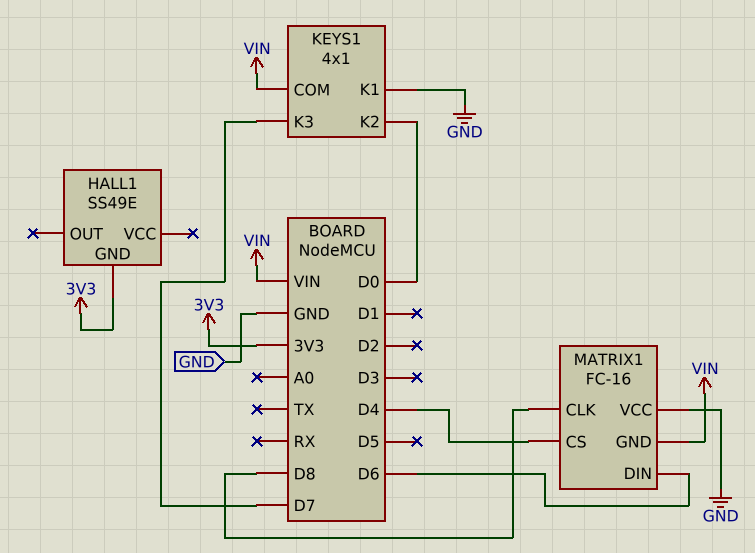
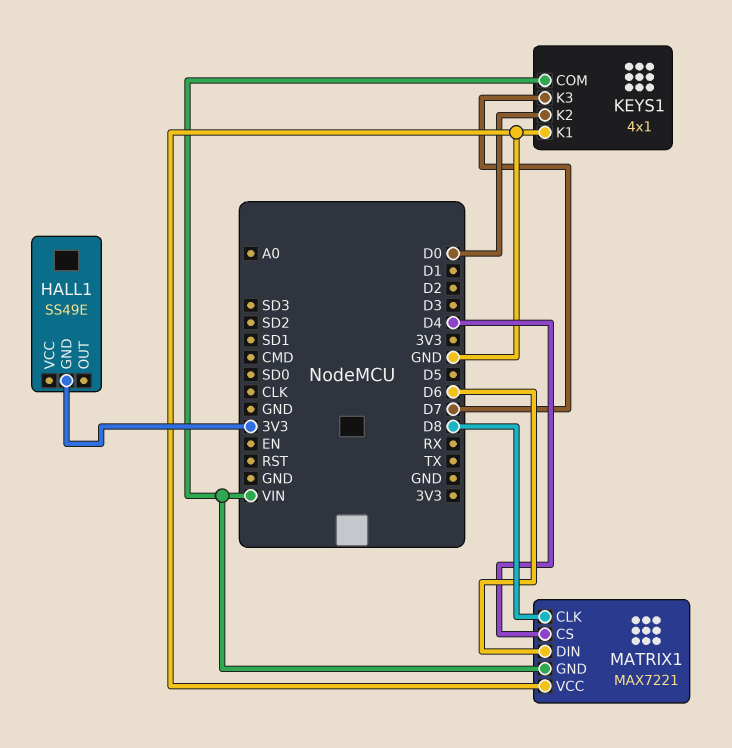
MATRIX1: FC-16 -> MAX7221

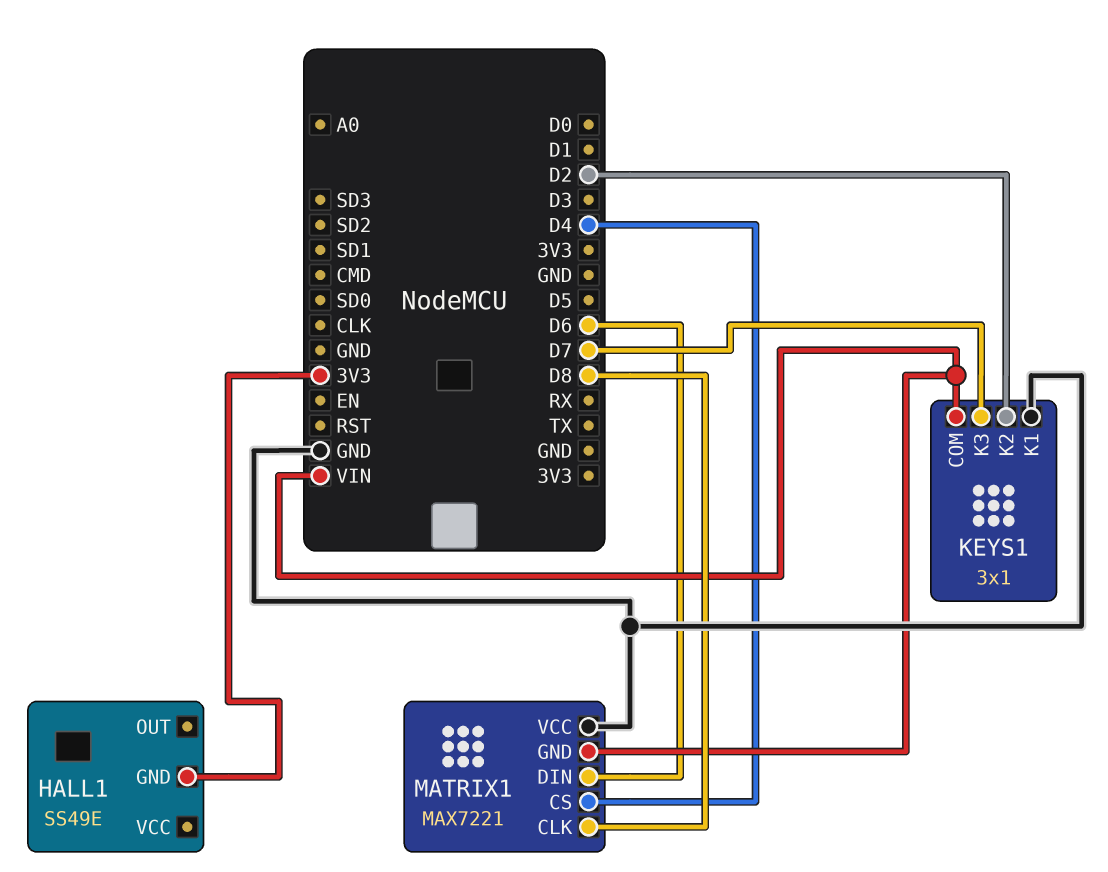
KEYS1: 4x1 -> 3x1
KEYS1 pin K2: D0 -> D2

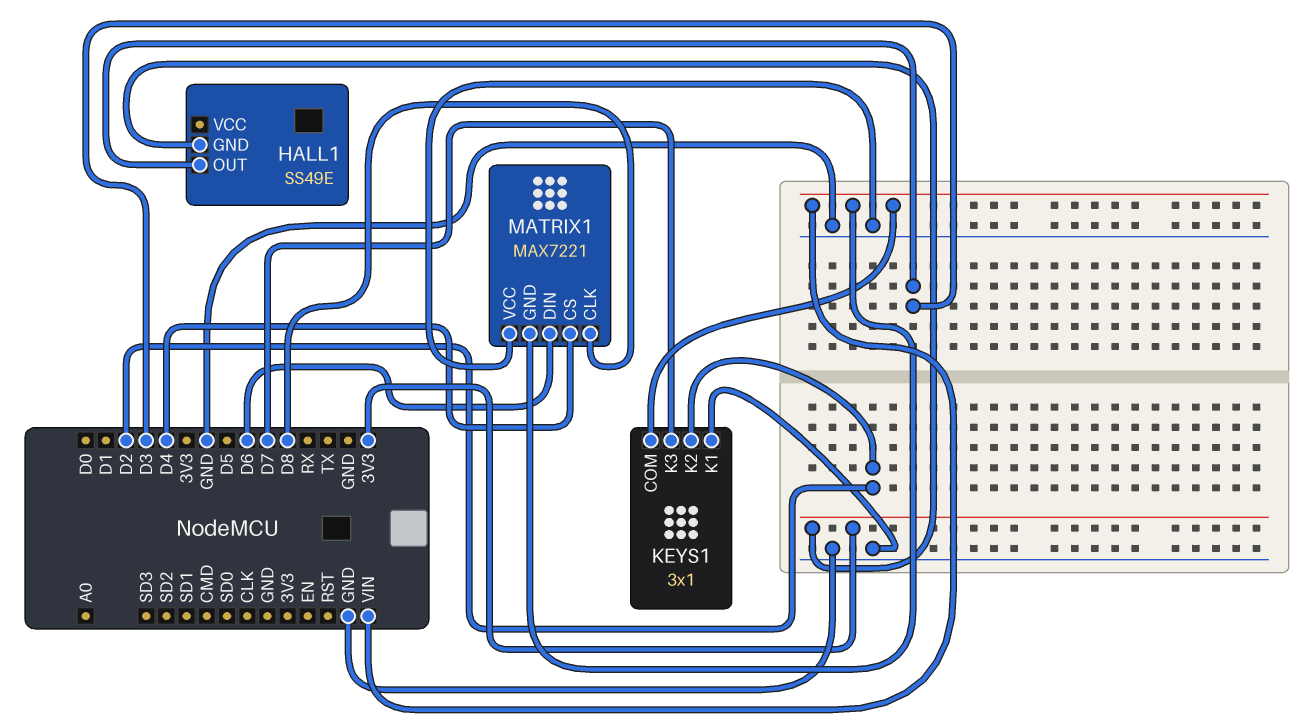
HALL1 pin OUT: none -> D3

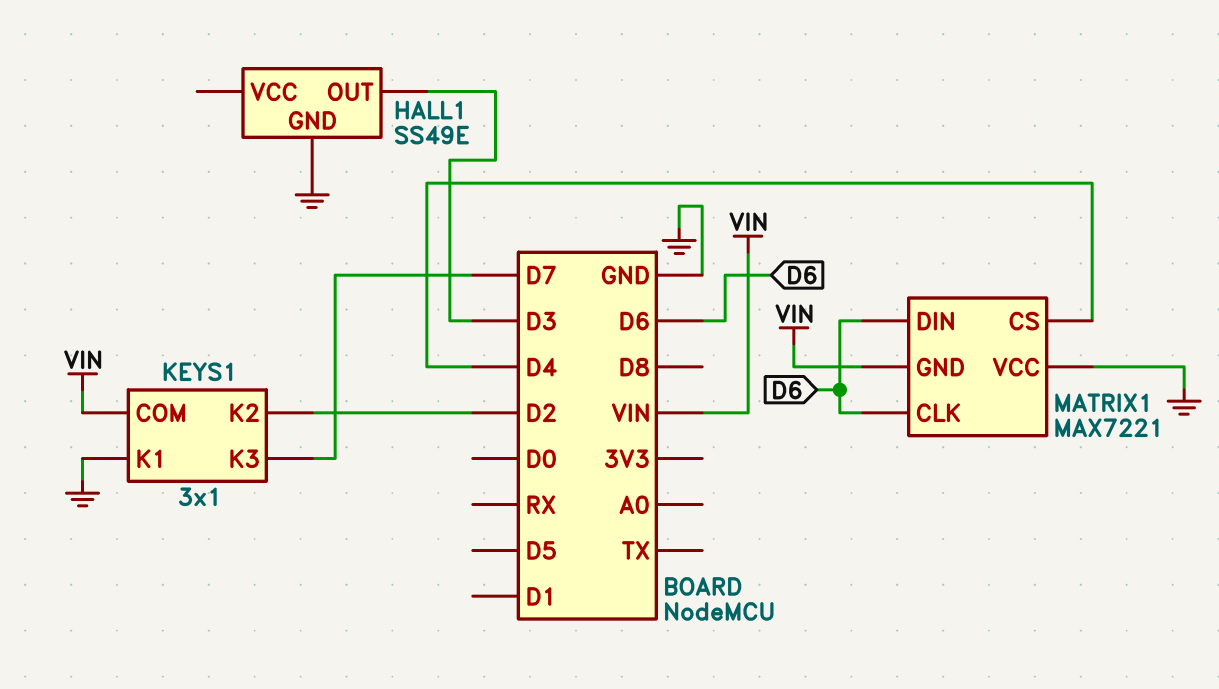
HALL1 pin GND: 3V3 -> GND
MATRIX1 pin CLK: D8 -> D6

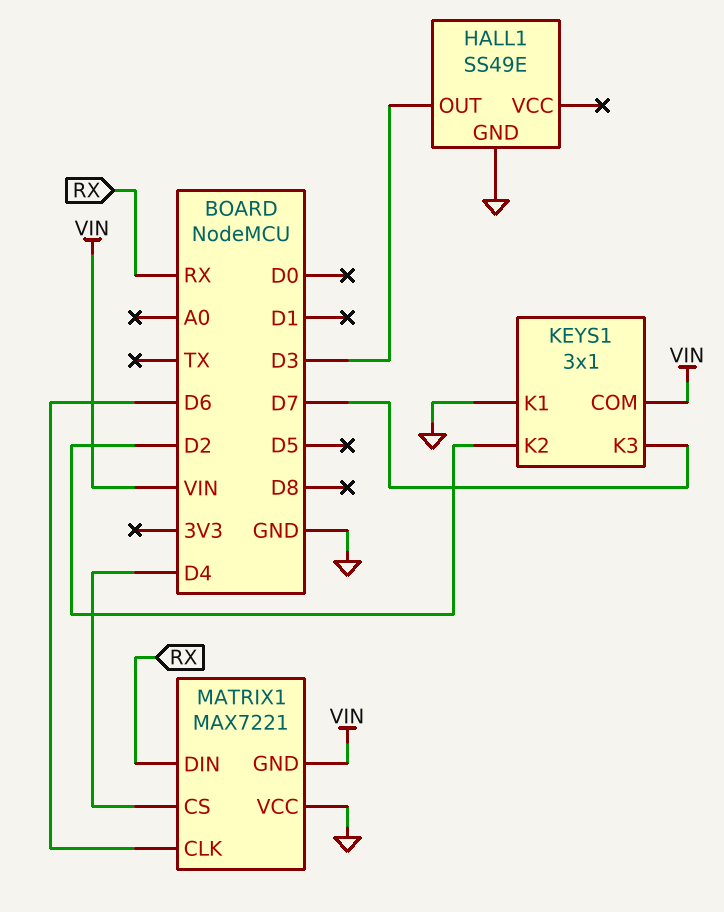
MATRIX1 pin DIN: D6 -> RX

